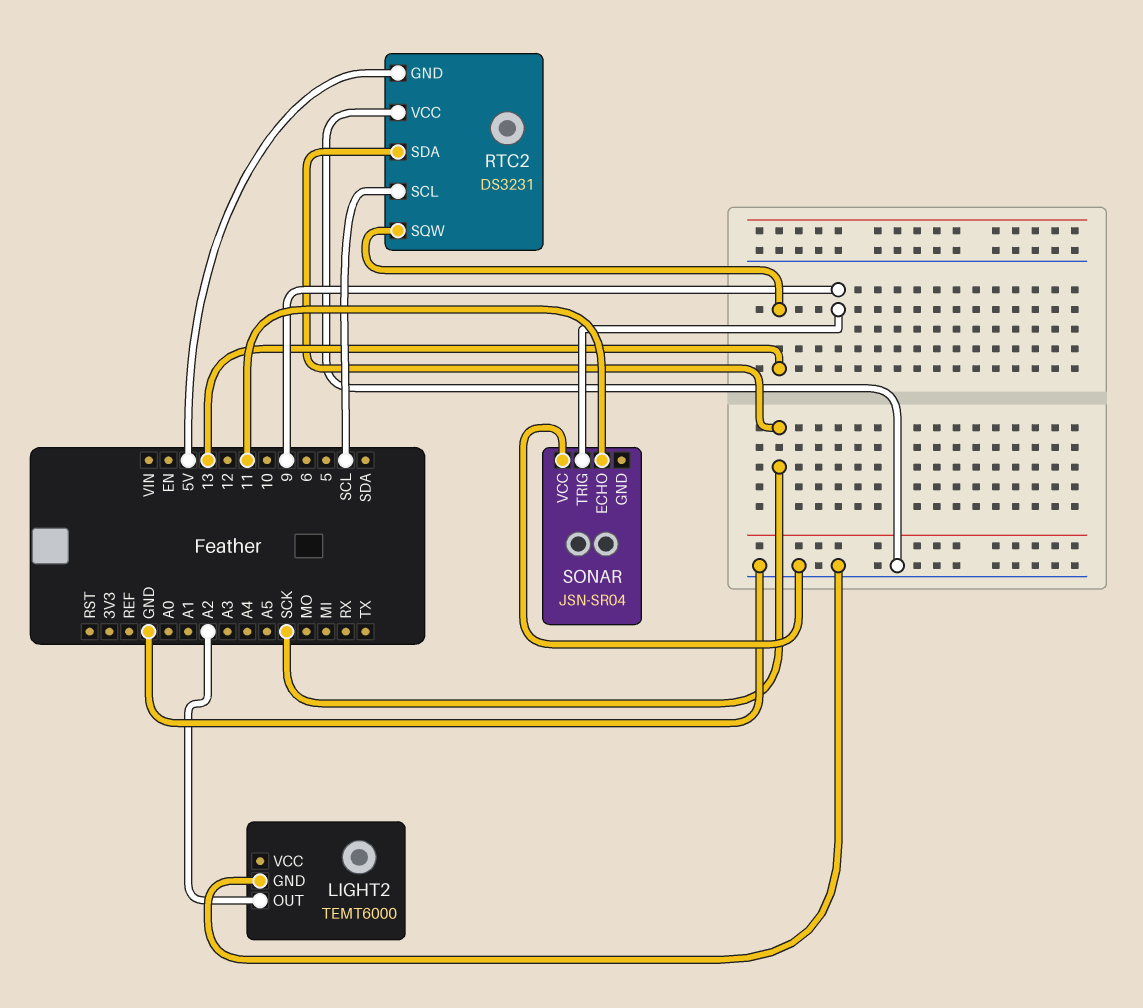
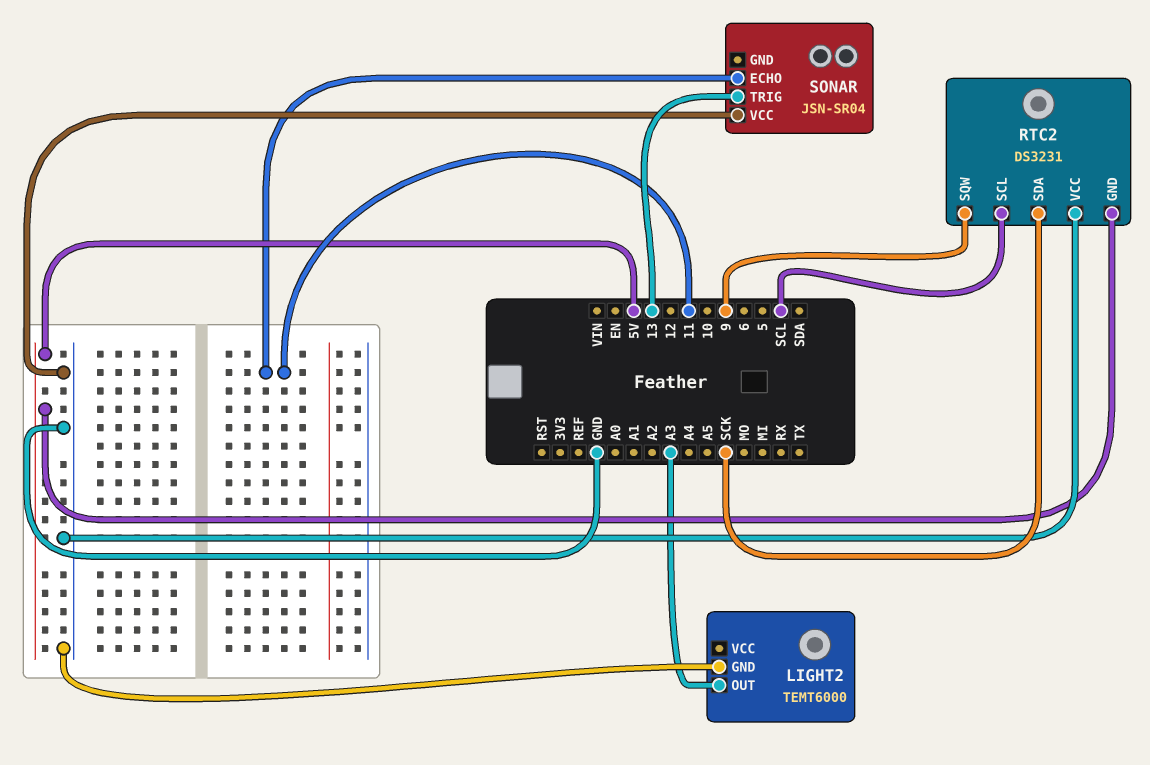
LIGHT2 pin OUT: A2 -> A3
RTC2 pin SQW: 13 -> 9
SONAR pin TRIG: 9 -> 13

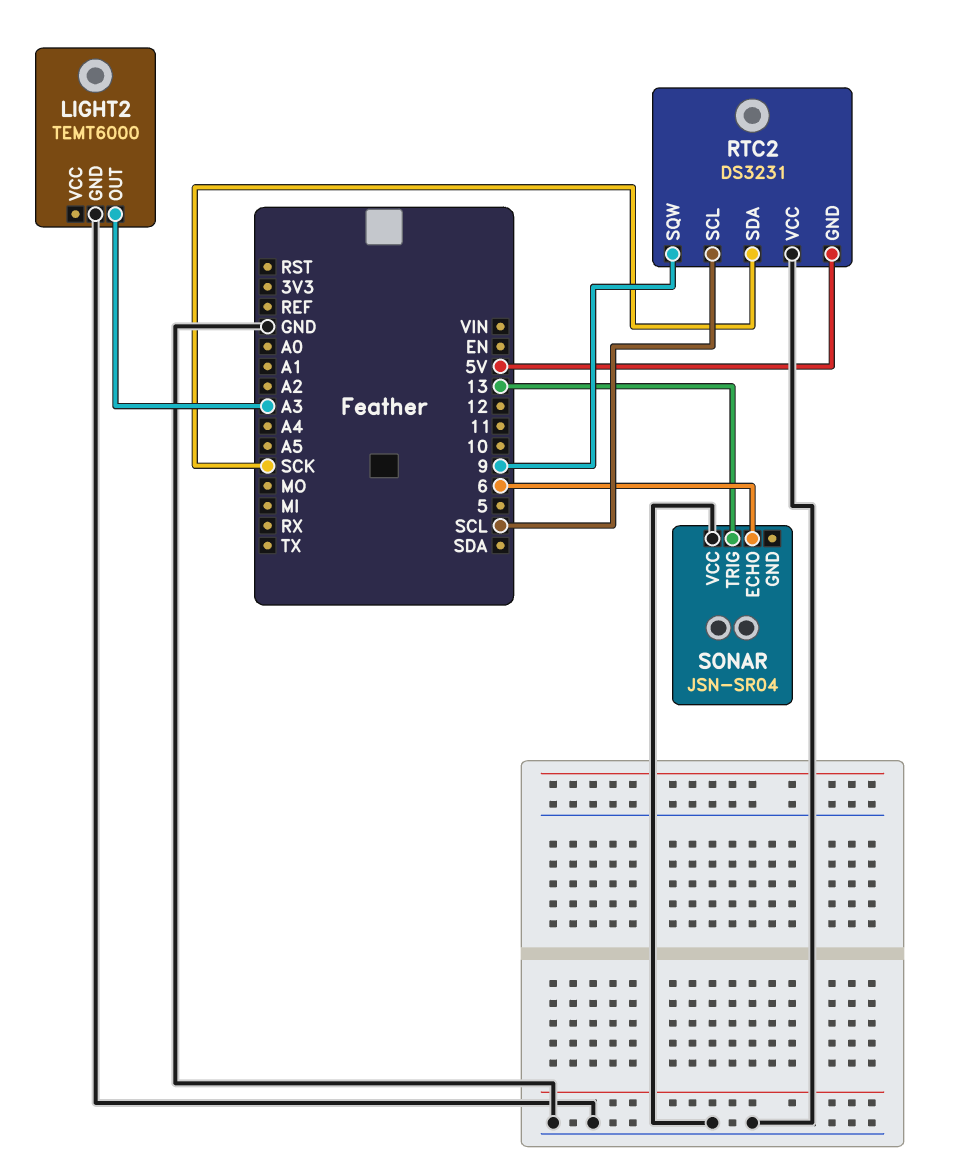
SONAR pin ECHO: 11 -> 6

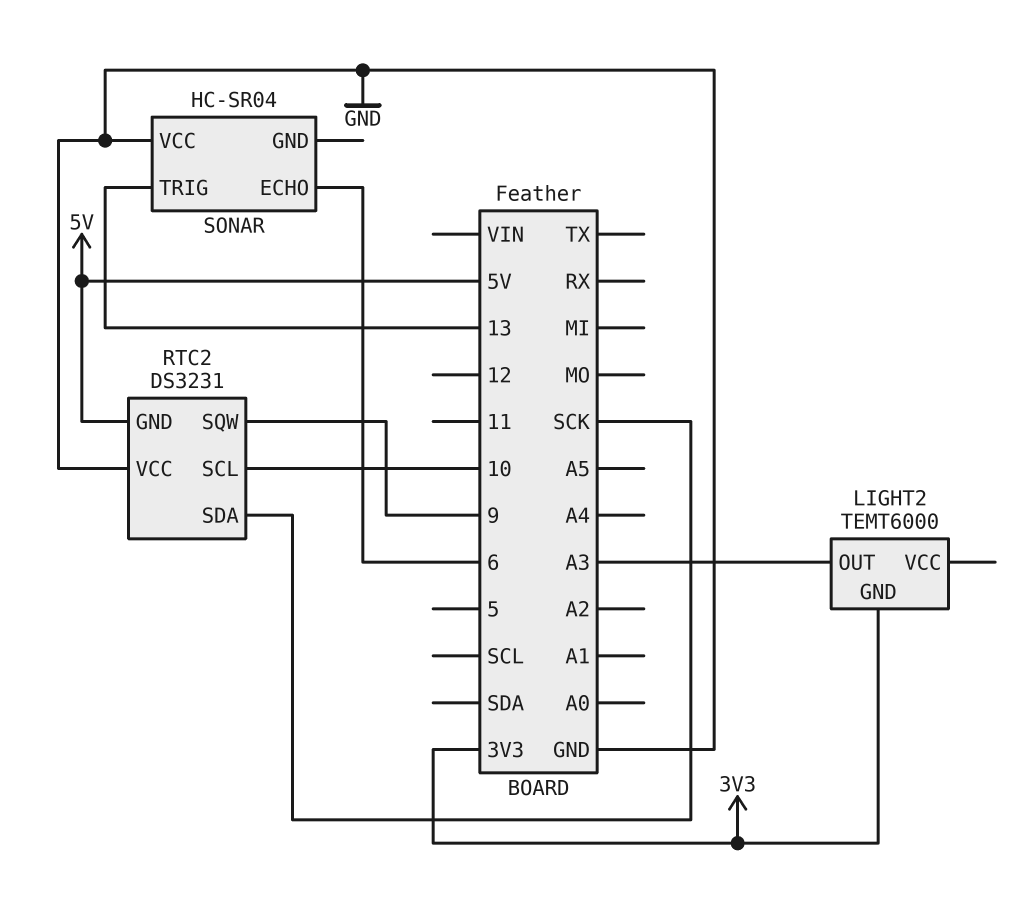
LIGHT2 pin GND: GND -> 3V3
RTC2 pin SCL: SCL -> 10
SONAR: JSN-SR04 -> HC-SR04

